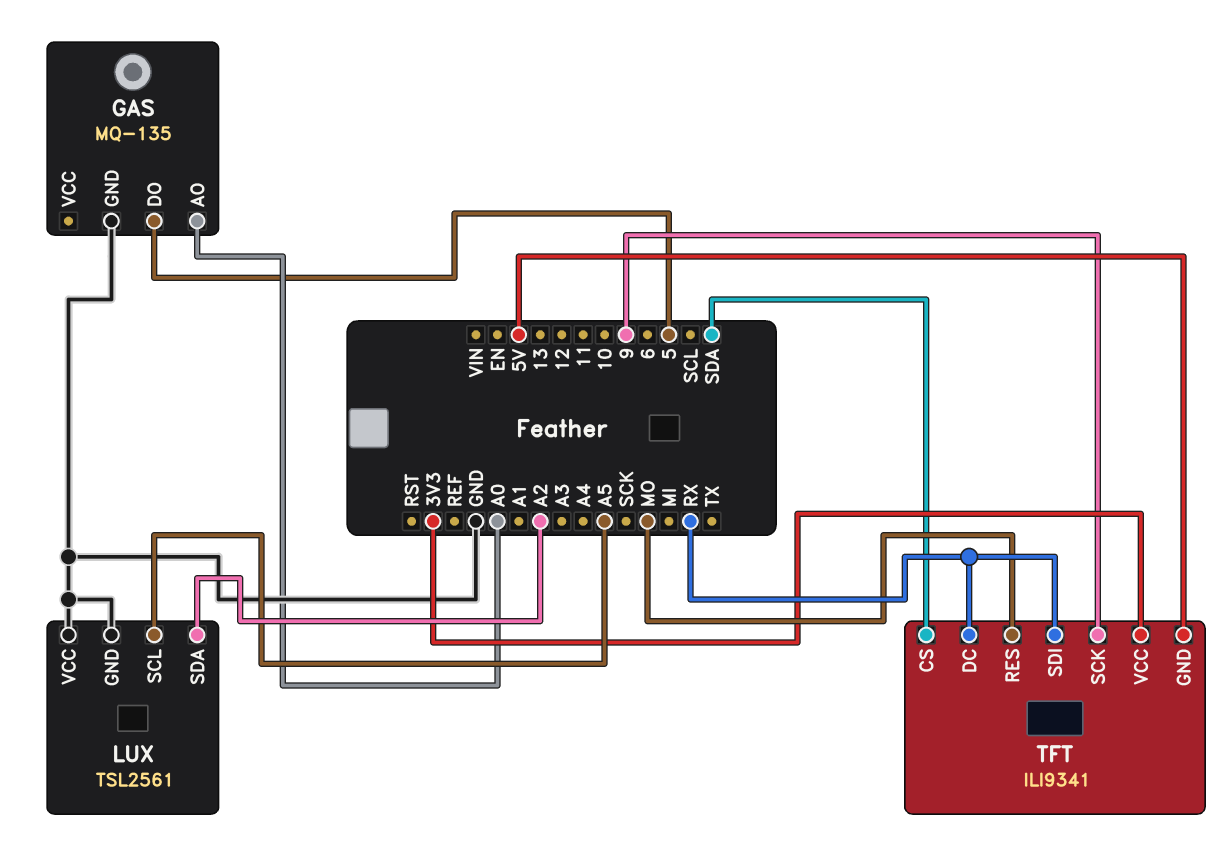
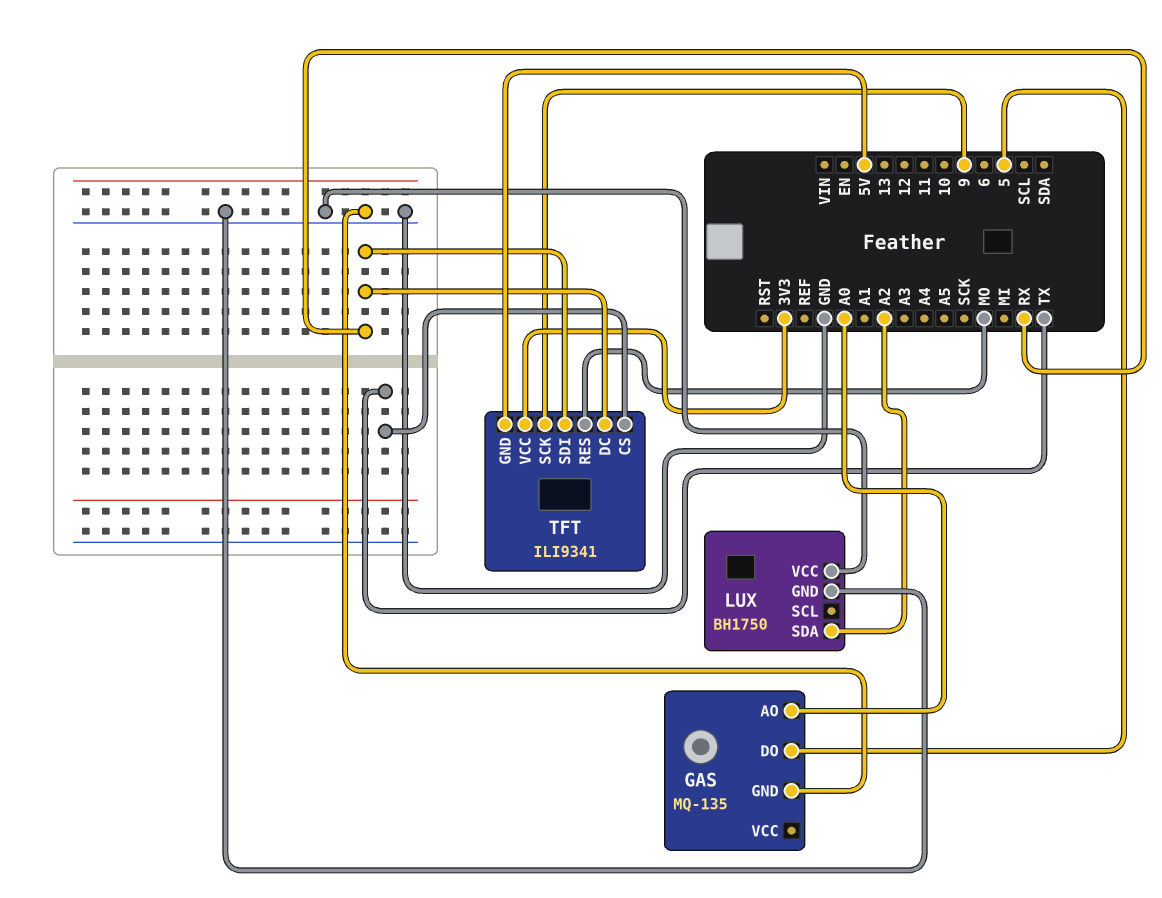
LUX: TSL2561 -> BH1750
LUX pin SCL: A5 -> none
TFT pin CS: SDA -> TX

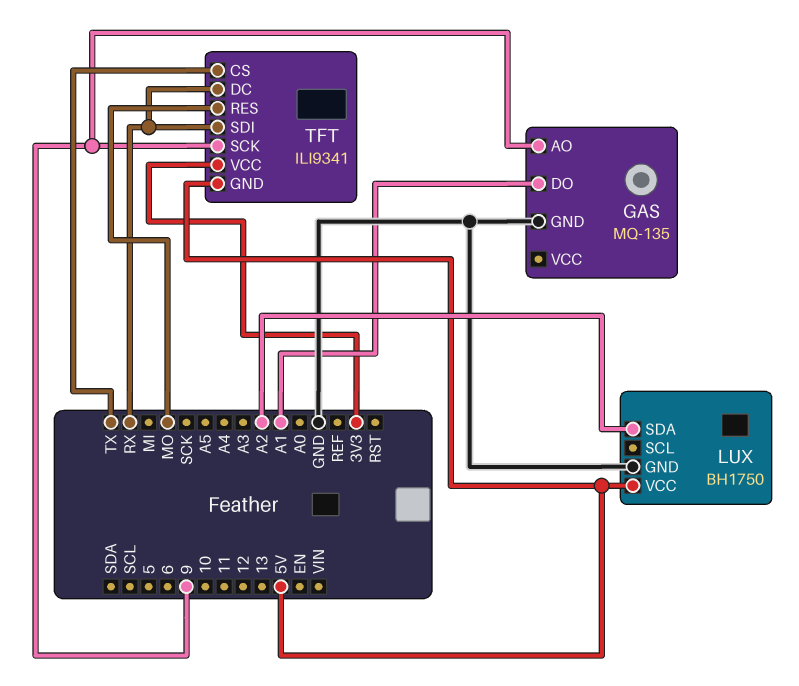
GAS pin AO: A0 -> 9
GAS pin DO: 5 -> A1
LUX pin VCC: GND -> 5V

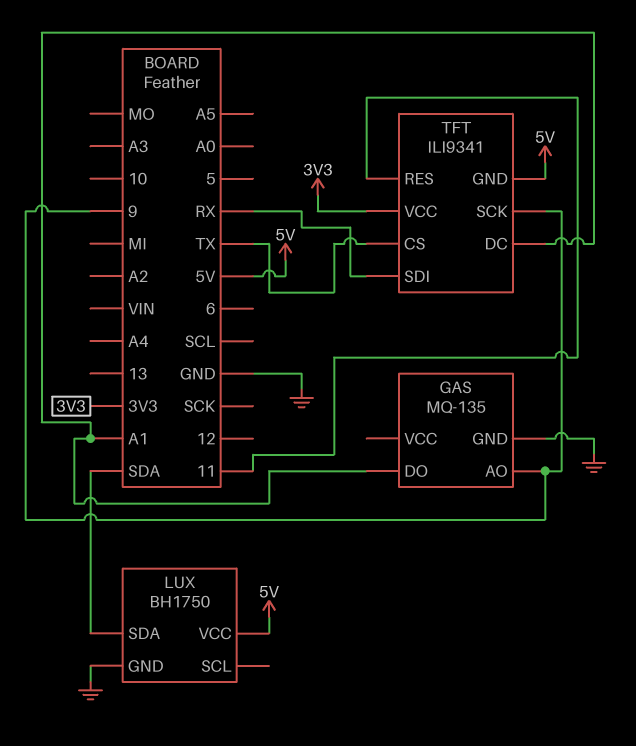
LUX pin SDA: A2 -> SDA
TFT pin DC: RX -> A1
TFT pin RES: MO -> 11

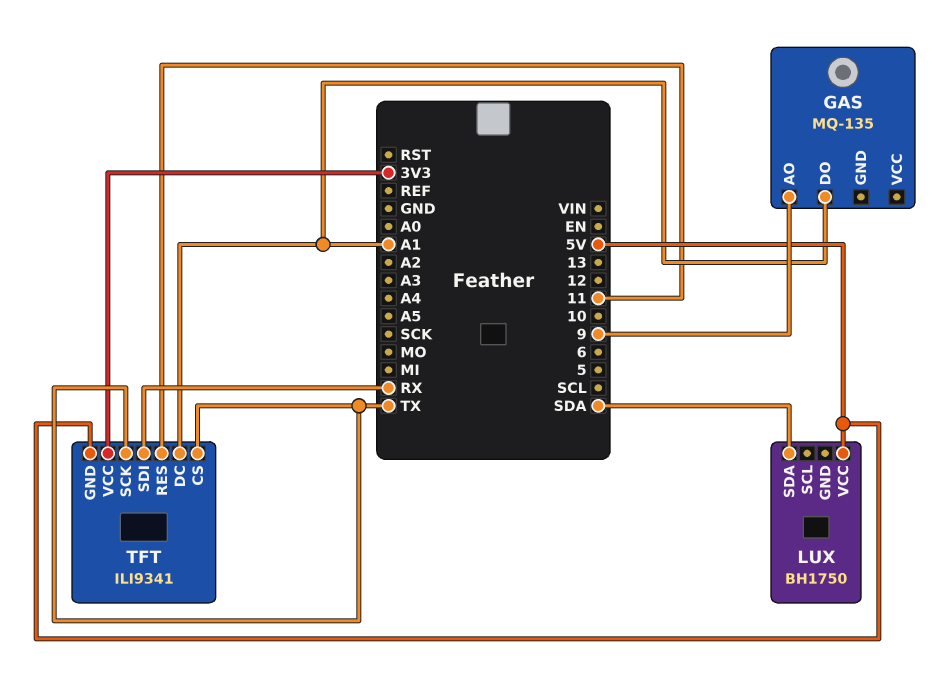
GAS pin GND: GND -> none
LUX pin GND: GND -> none
TFT pin SCK: 9 -> TX

